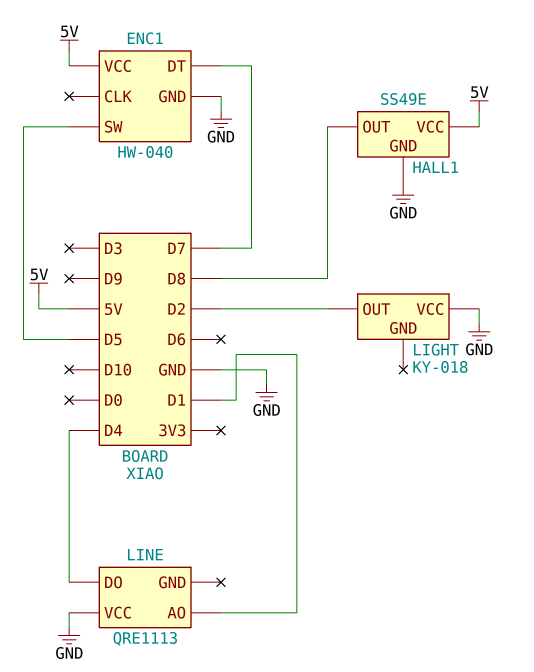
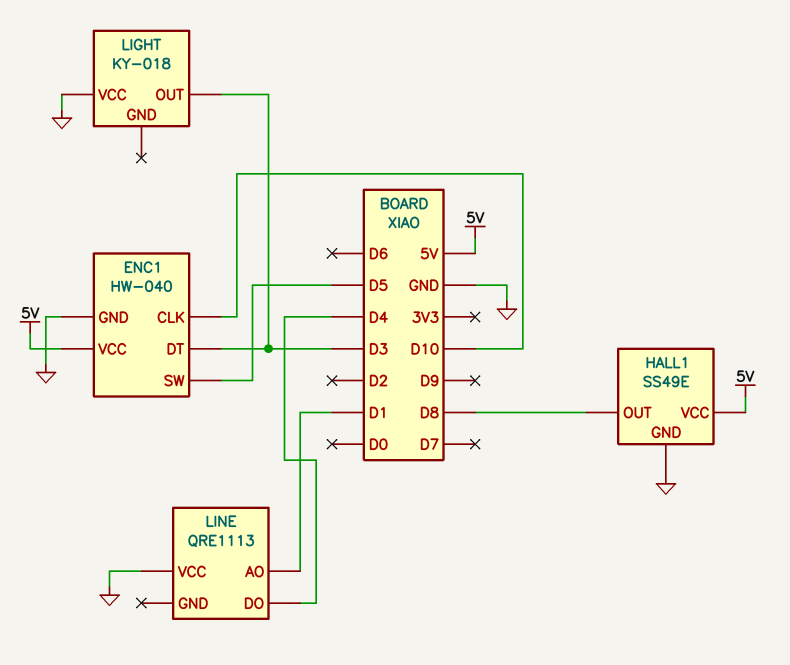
ENC1 pin CLK: none -> D10
ENC1 pin DT: D7 -> D3
LIGHT pin OUT: D2 -> D3

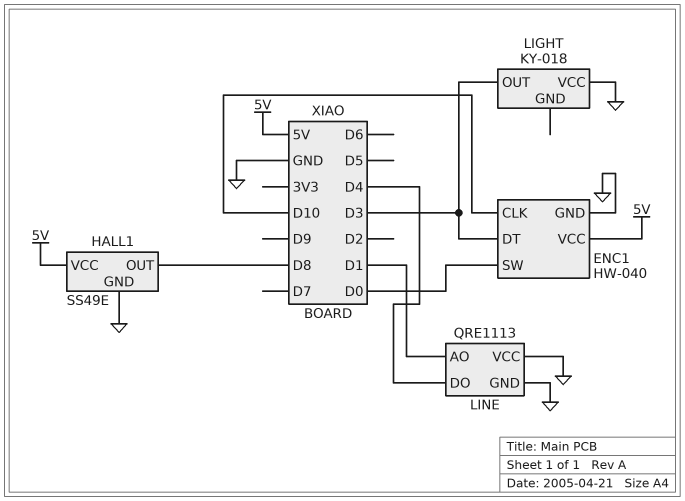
ENC1 pin SW: D5 -> D0
LINE pin GND: none -> GND

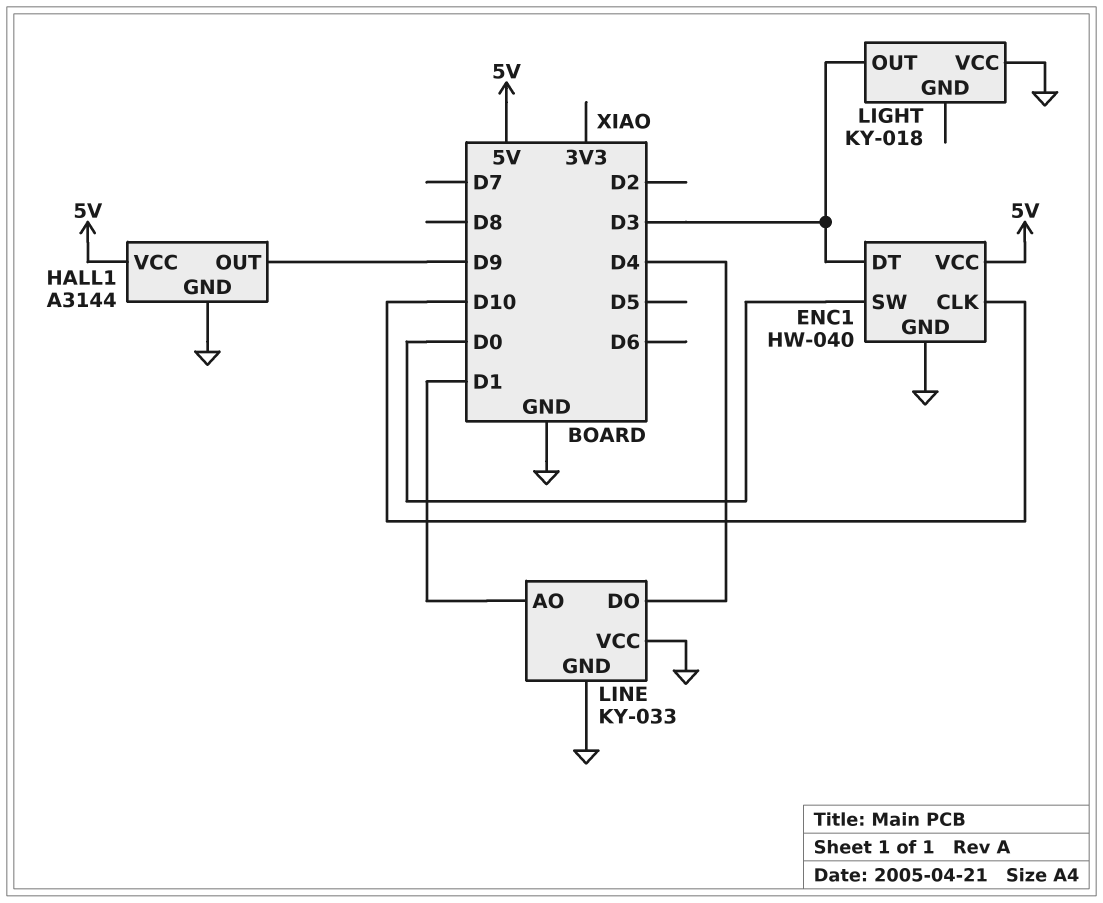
HALL1: SS49E -> A3144
HALL1 pin OUT: D8 -> D9
LINE: QRE1113 -> KY-033

